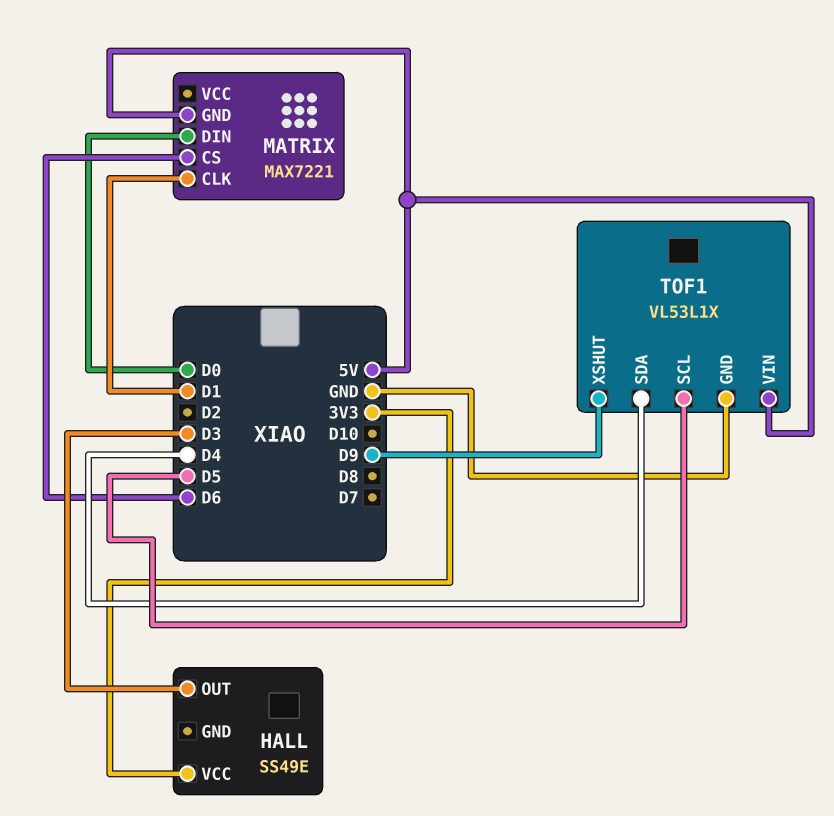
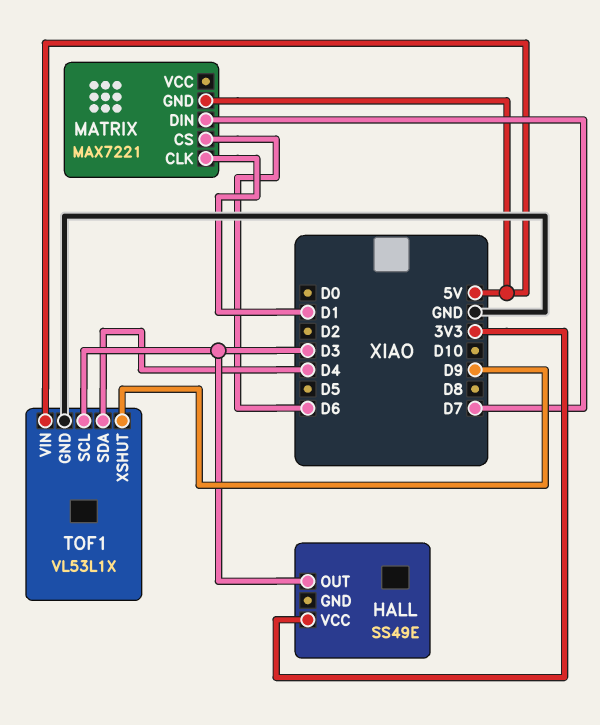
MATRIX pin DIN: D0 -> D7
TOF1 pin SCL: D5 -> D3

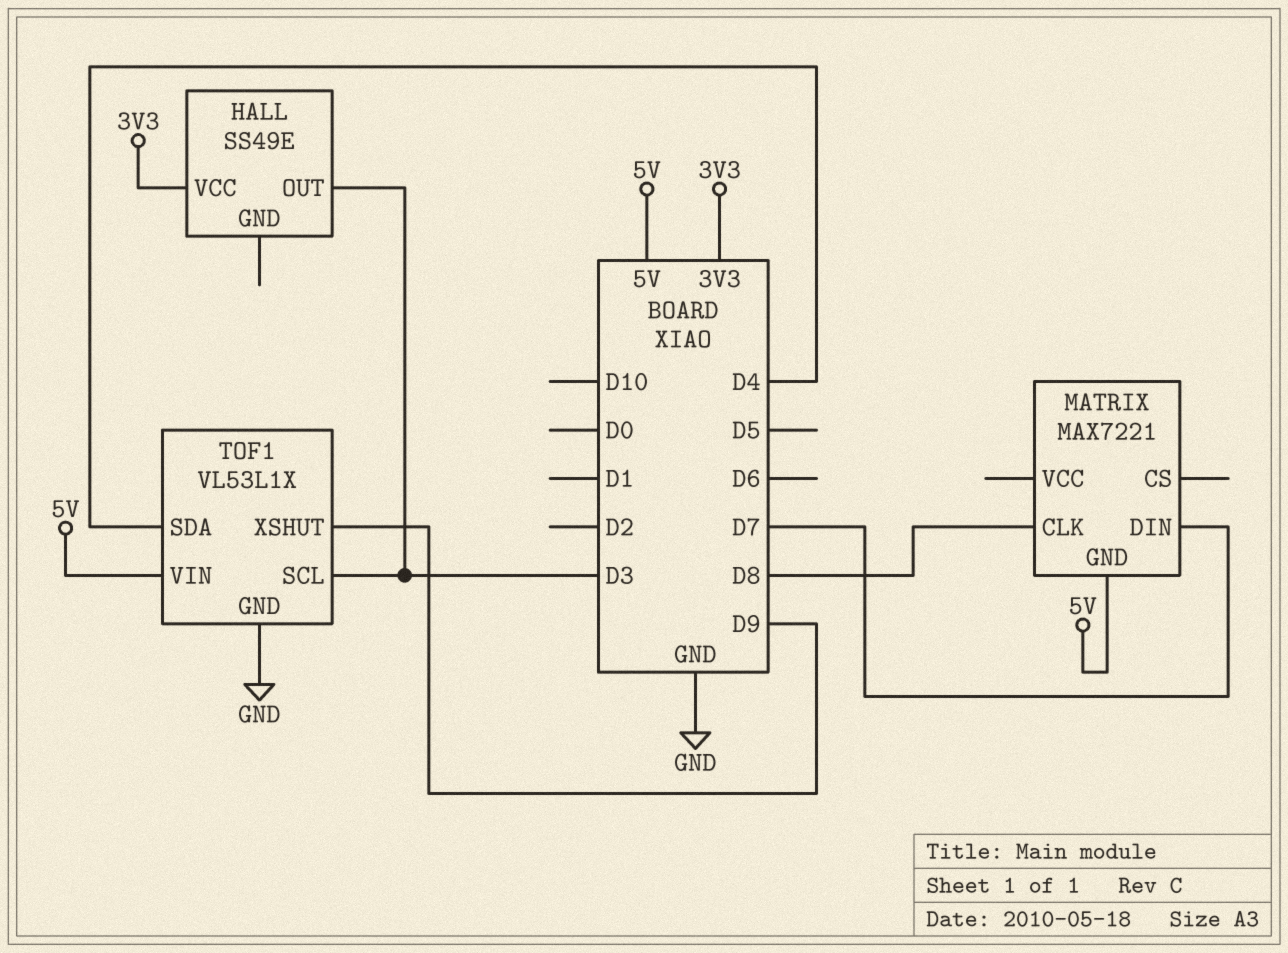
MATRIX pin CLK: D1 -> D8
MATRIX pin CS: D6 -> none

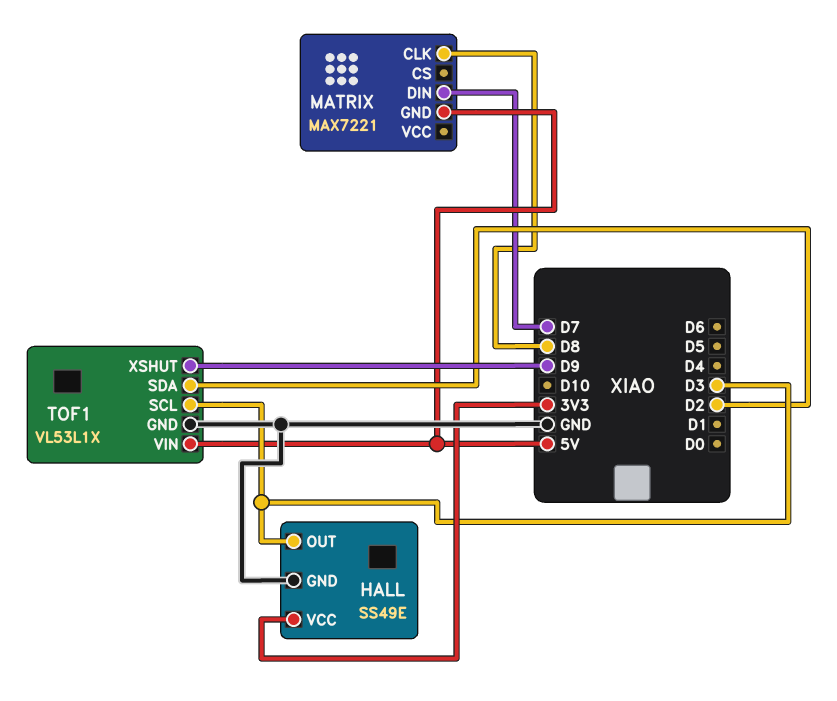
HALL pin GND: none -> GND
TOF1 pin SDA: D4 -> D2

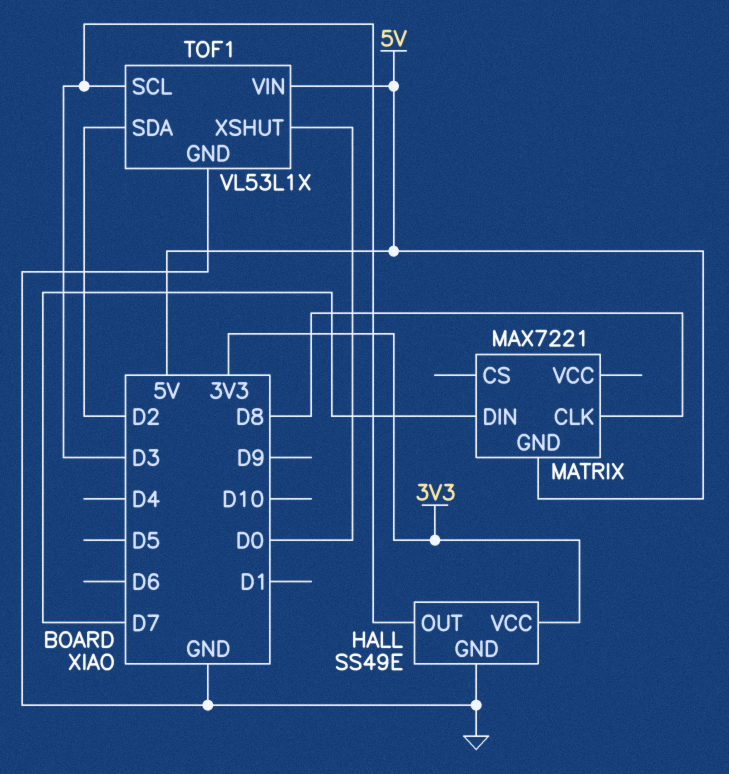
TOF1 pin XSHUT: D9 -> D0

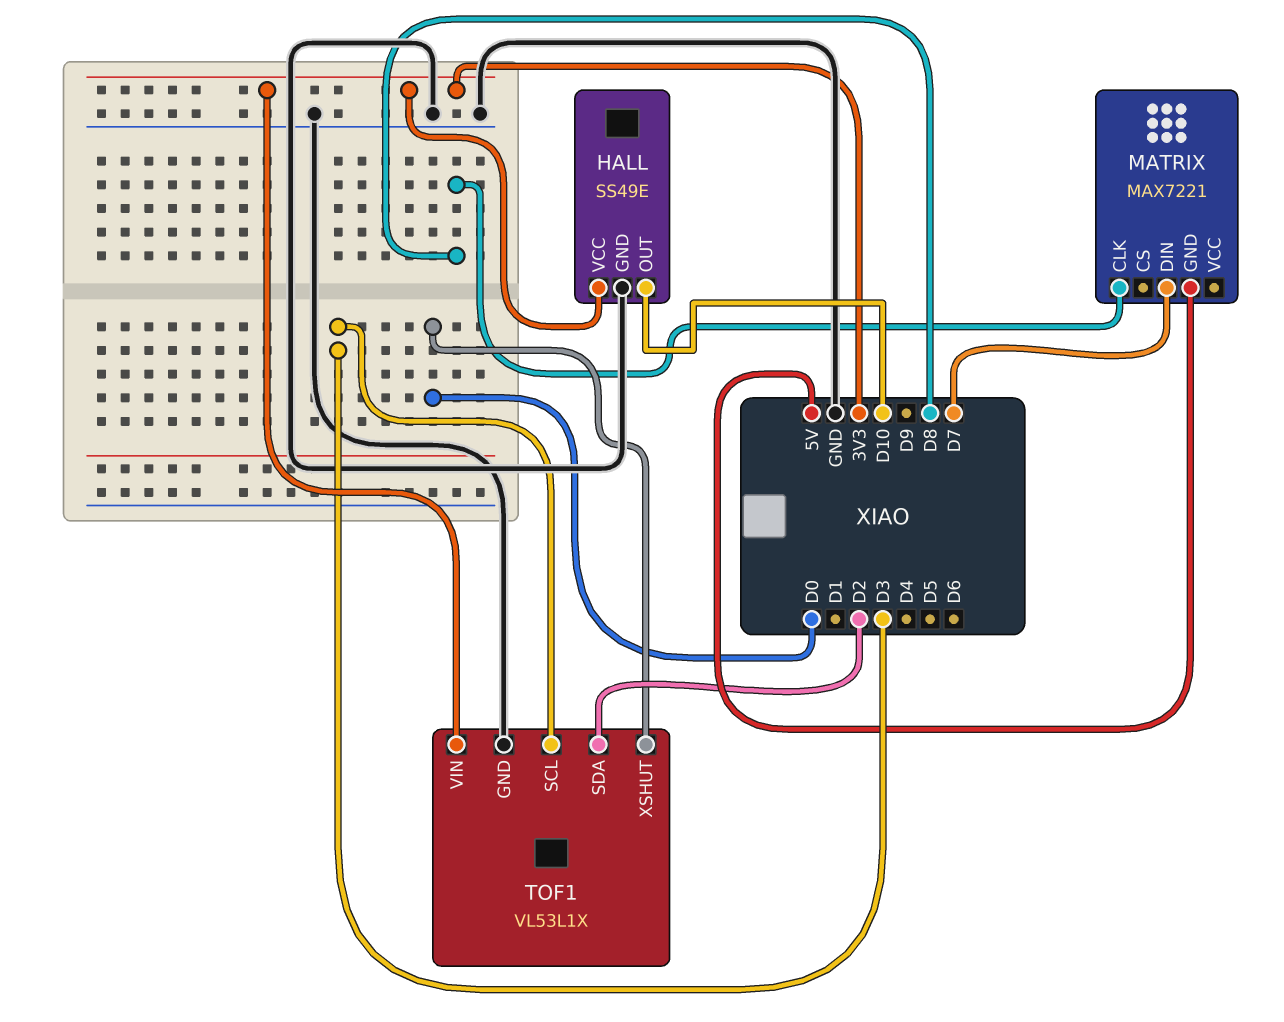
HALL pin OUT: D3 -> D10
TOF1 pin VIN: 5V -> 3V3

